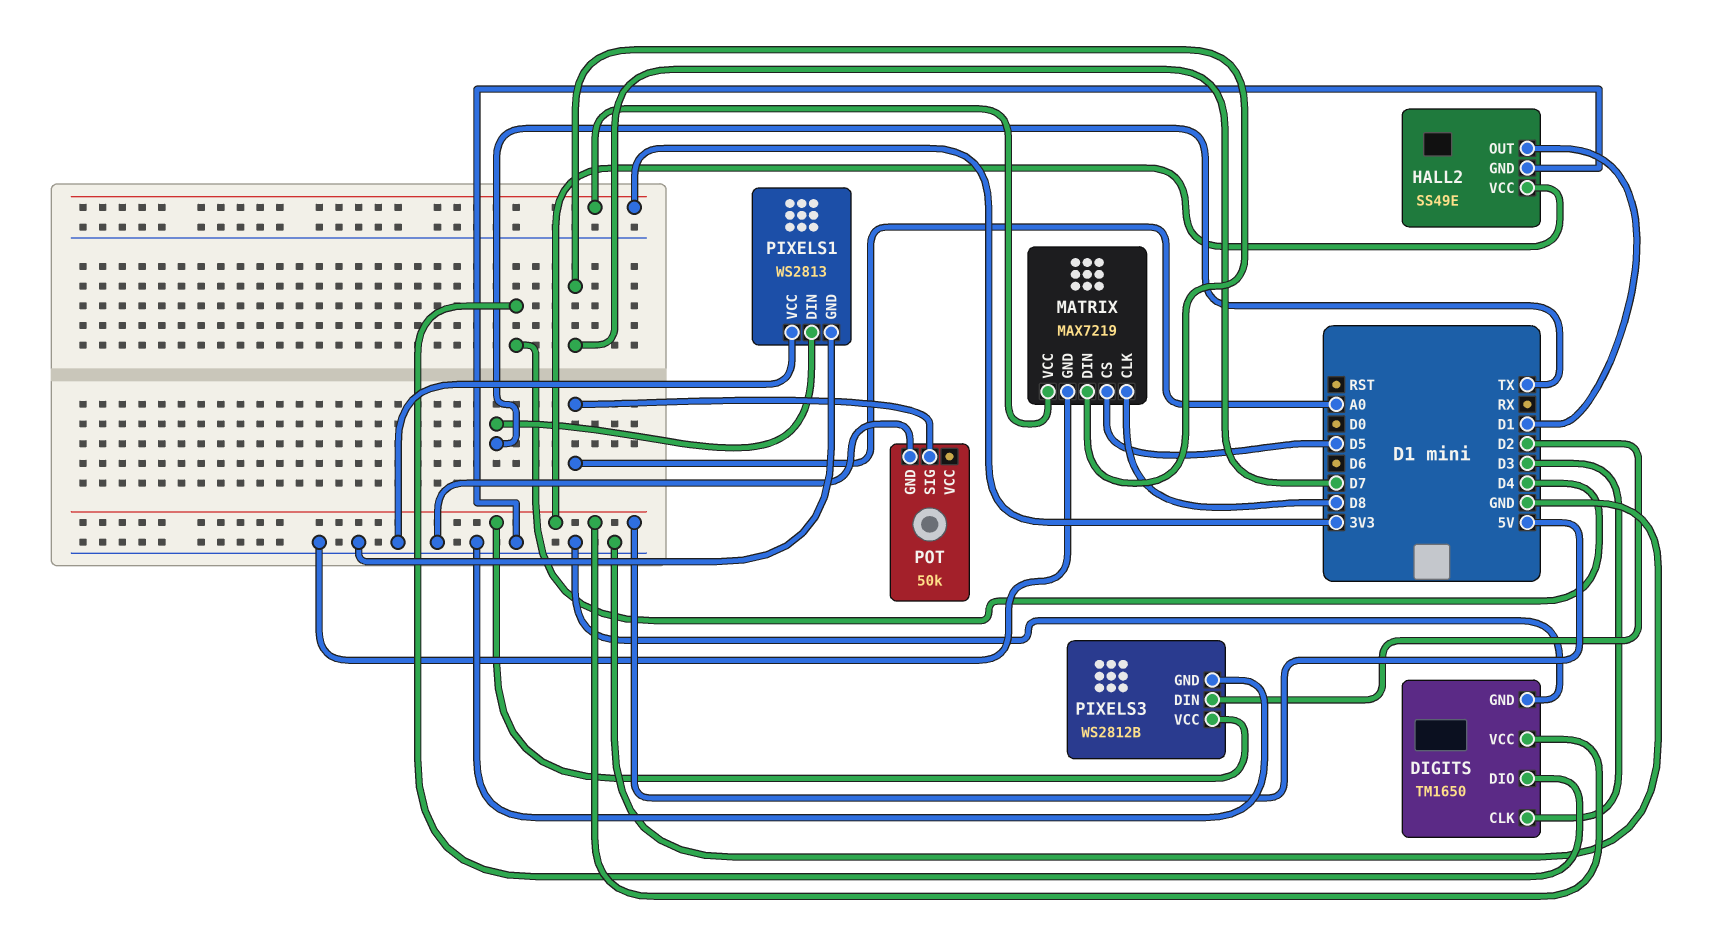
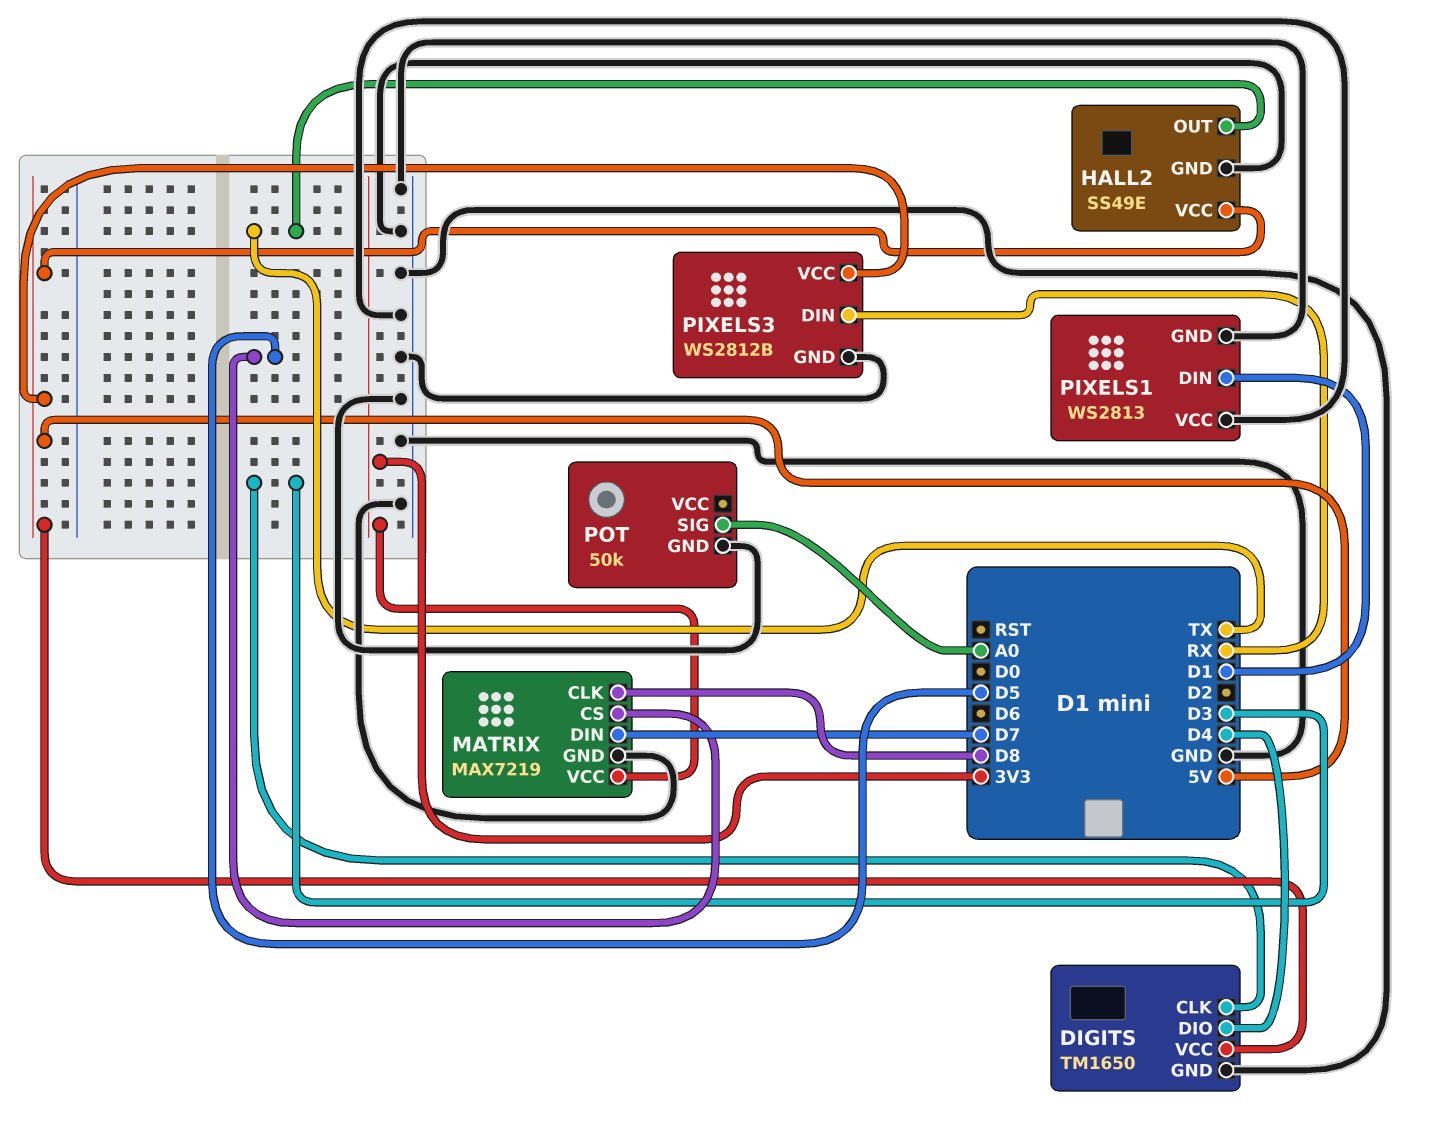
HALL2 pin OUT: D1 -> TX
PIXELS1 pin DIN: TX -> D1
PIXELS3 pin DIN: D2 -> RX

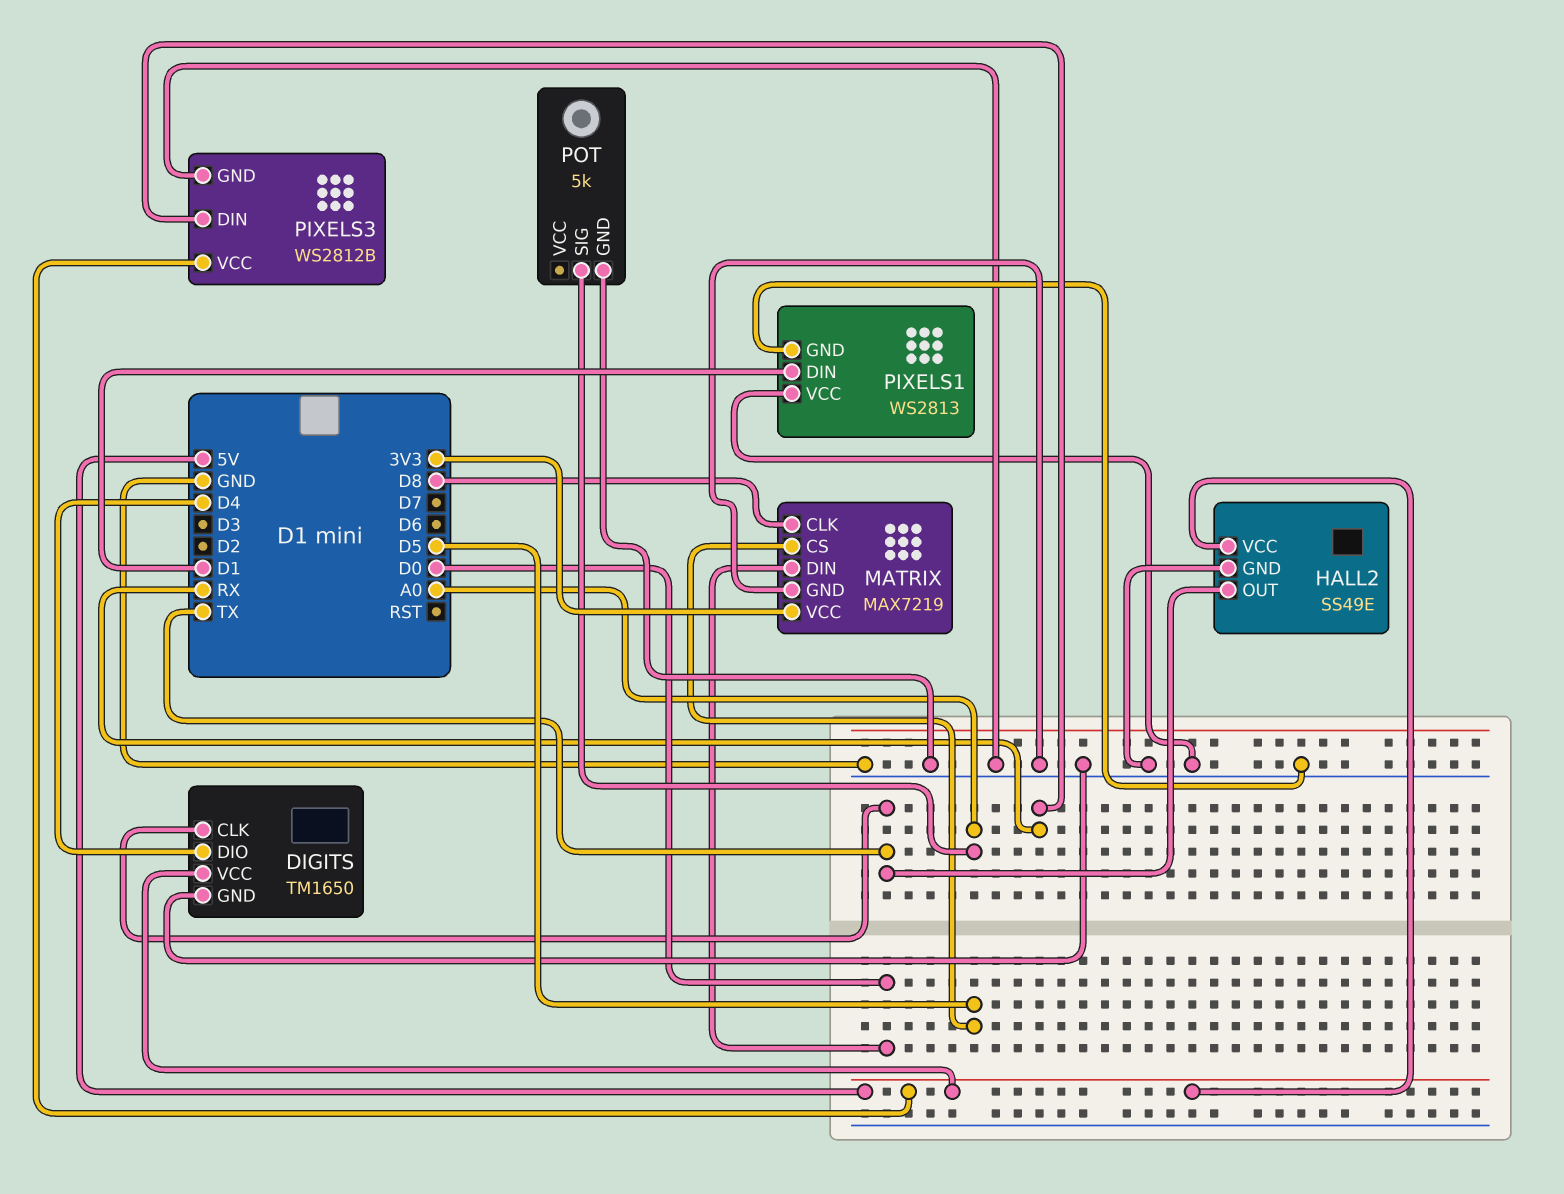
DIGITS pin CLK: D3 -> TX
MATRIX pin DIN: D7 -> D0
POT: 50k -> 5k

